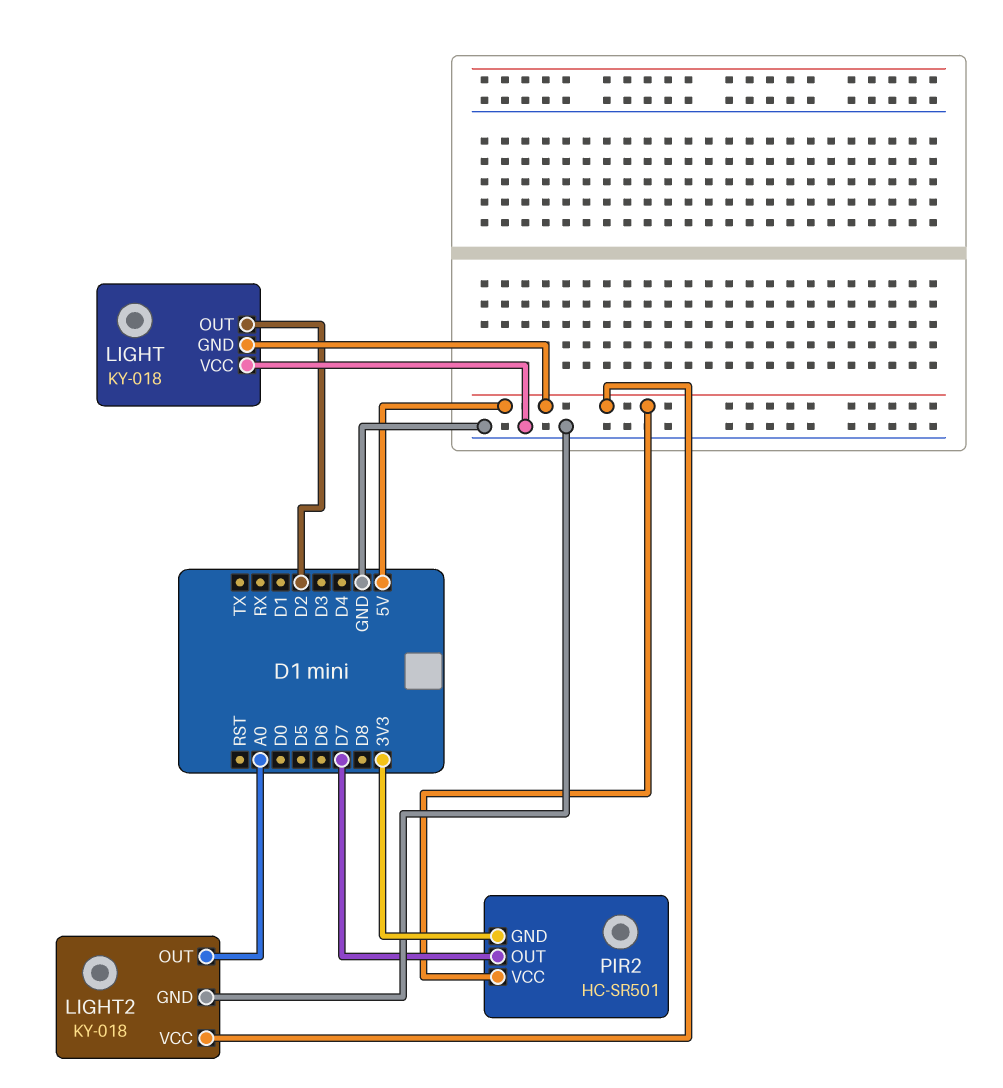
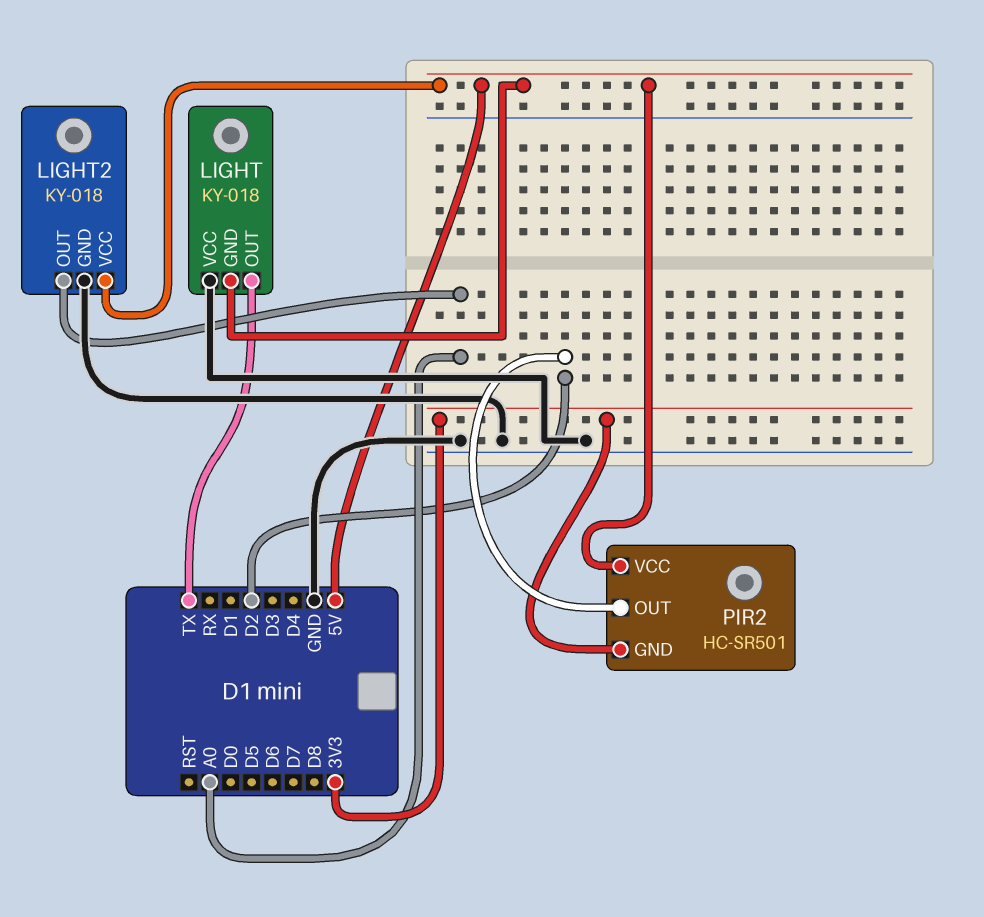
LIGHT pin OUT: D2 -> TX
PIR2 pin OUT: D7 -> D2

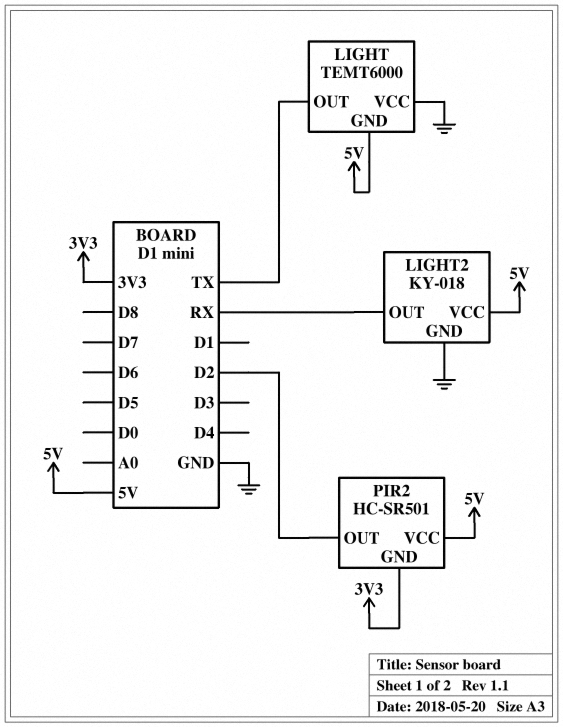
LIGHT: KY-018 -> TEMT6000
LIGHT2 pin OUT: A0 -> RX

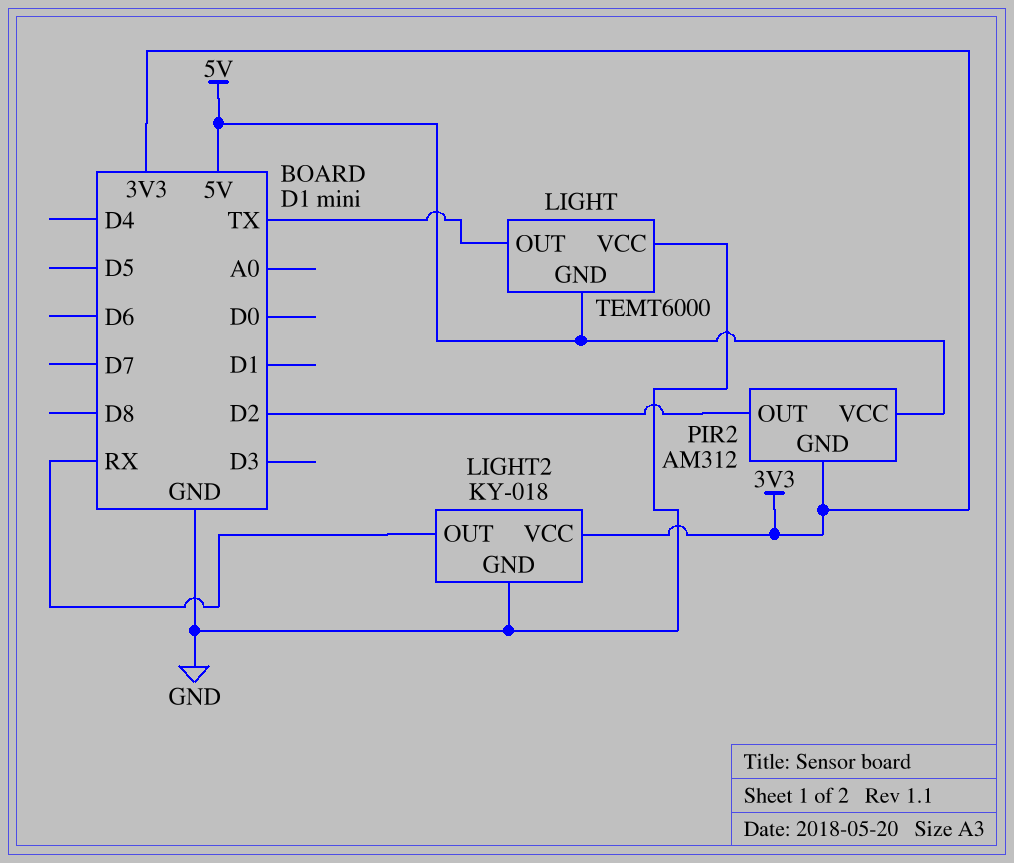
LIGHT2 pin VCC: 5V -> 3V3
PIR2: HC-SR501 -> AM312

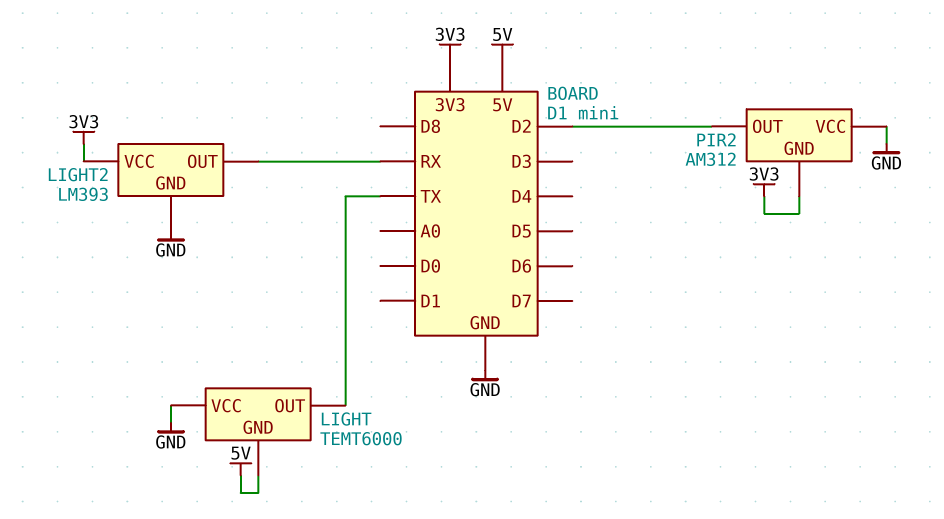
LIGHT2: KY-018 -> LM393
PIR2 pin VCC: 5V -> GND

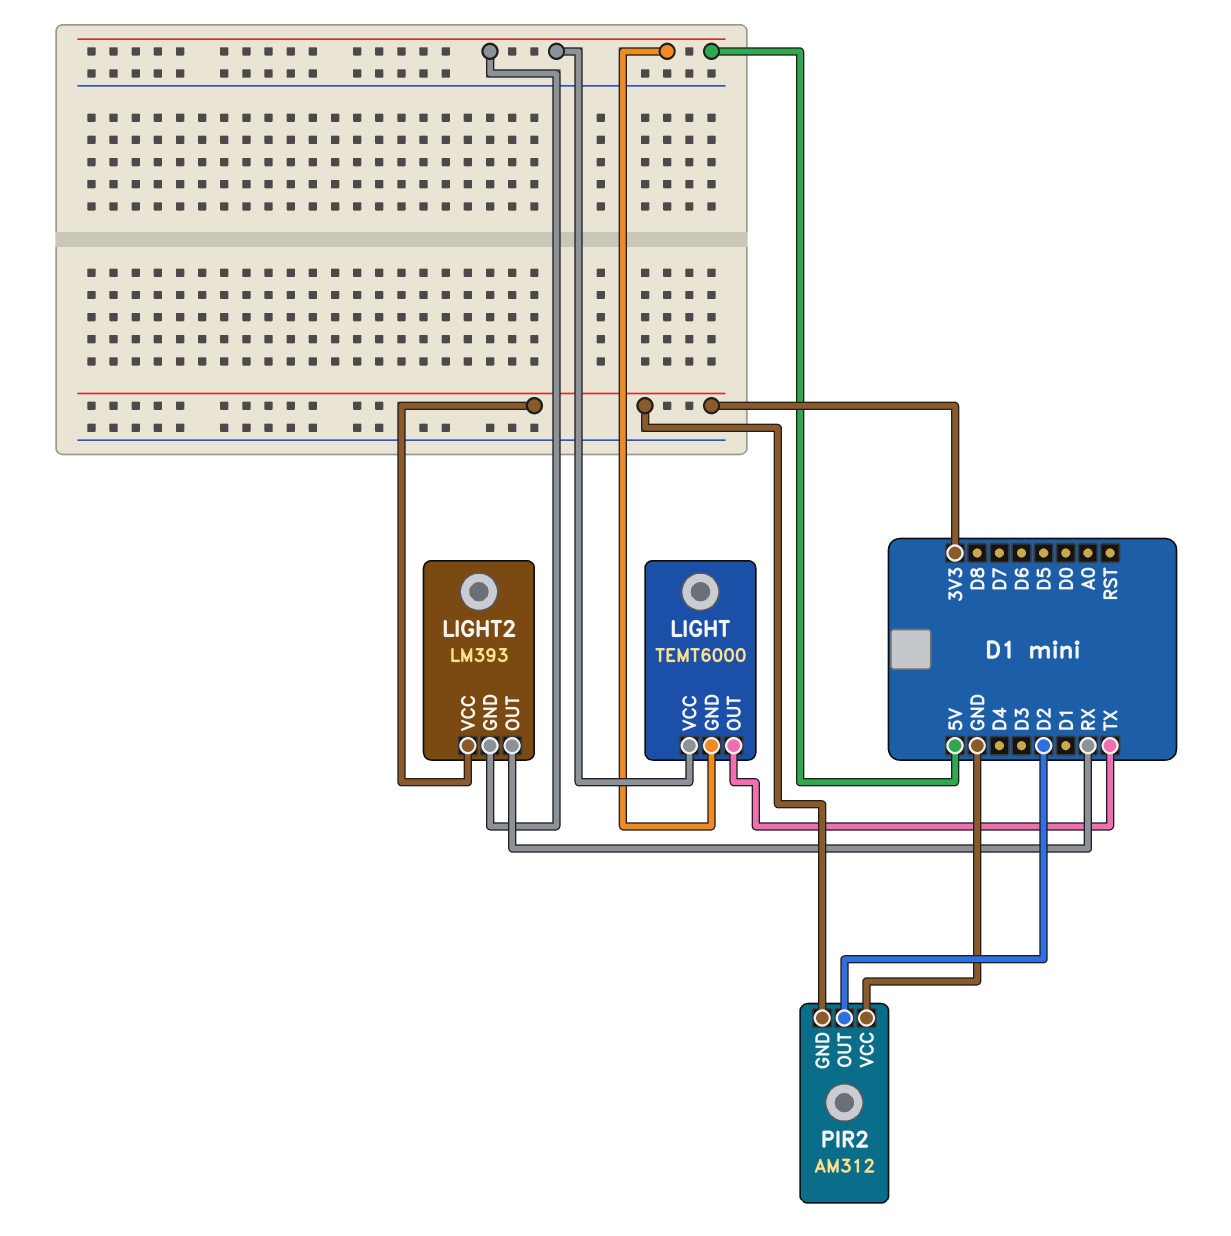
LIGHT pin VCC: GND -> 5V
LIGHT2 pin GND: GND -> 5V

